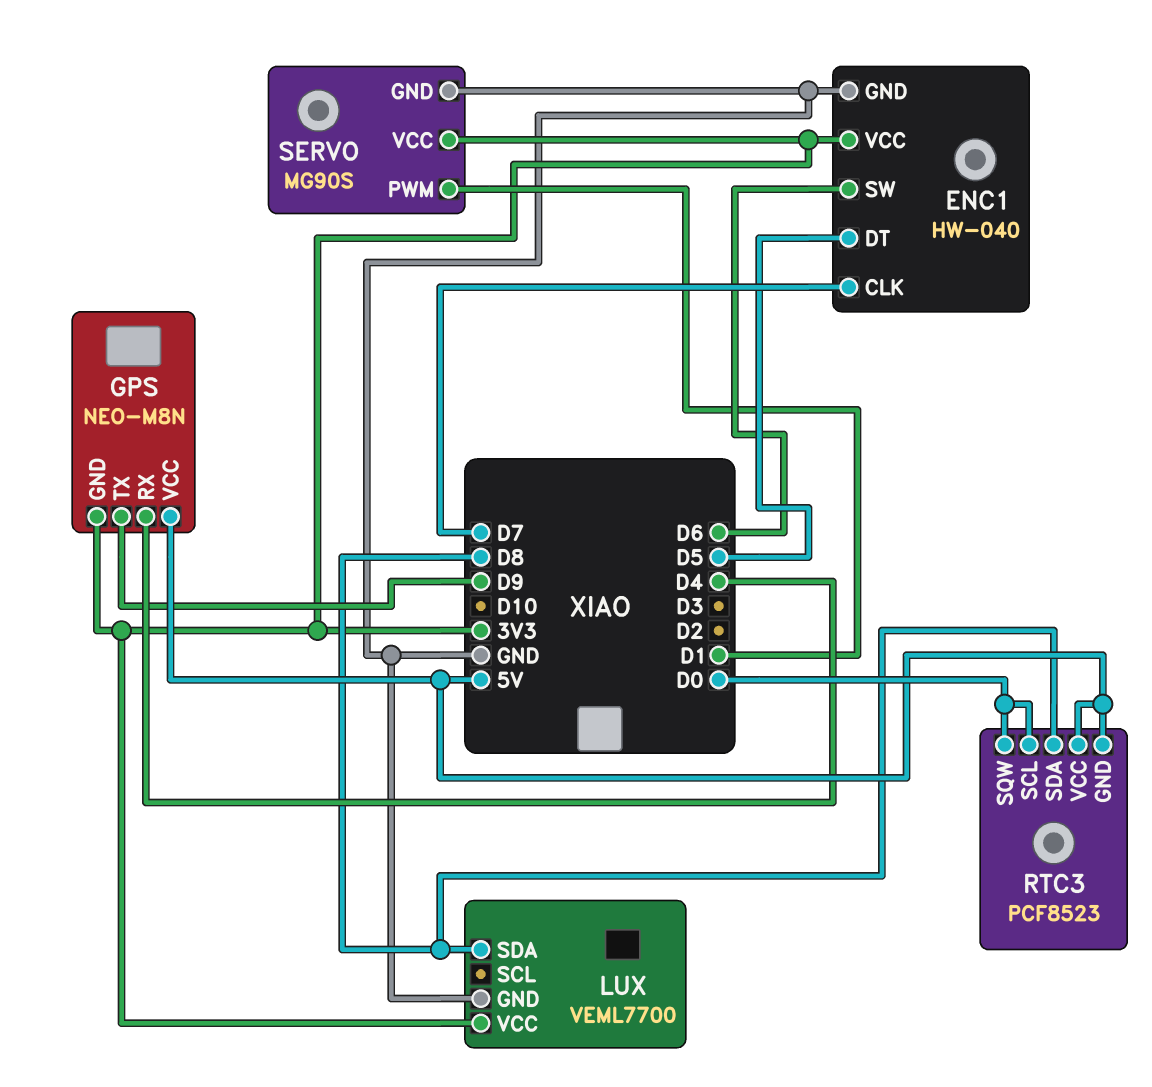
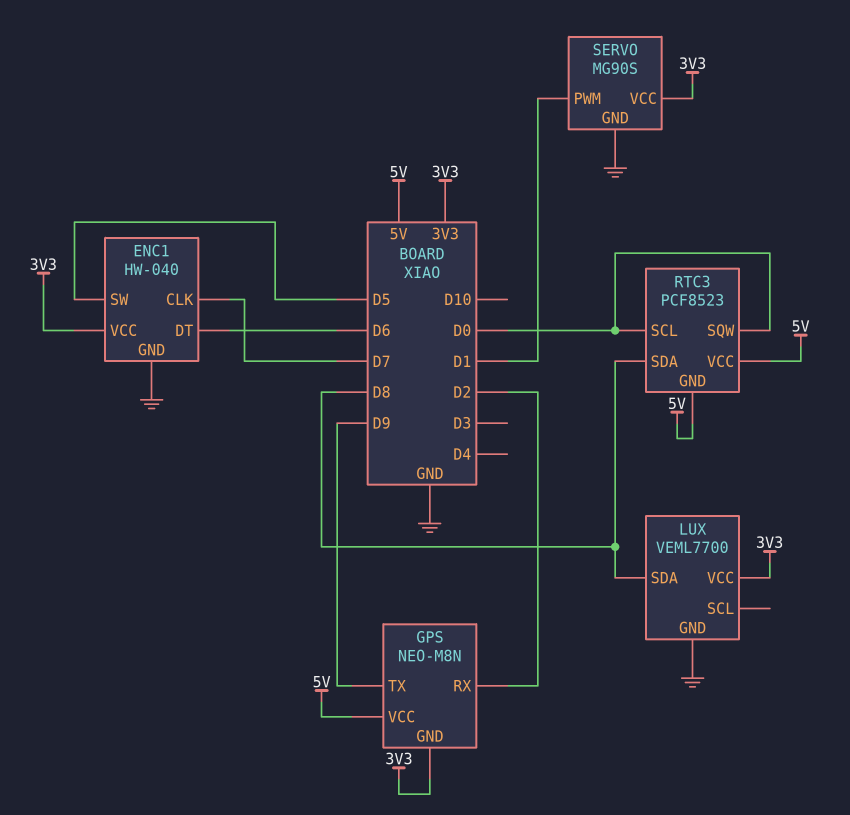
ENC1 pin DT: D5 -> D6
ENC1 pin SW: D6 -> D5
GPS pin RX: D4 -> D2

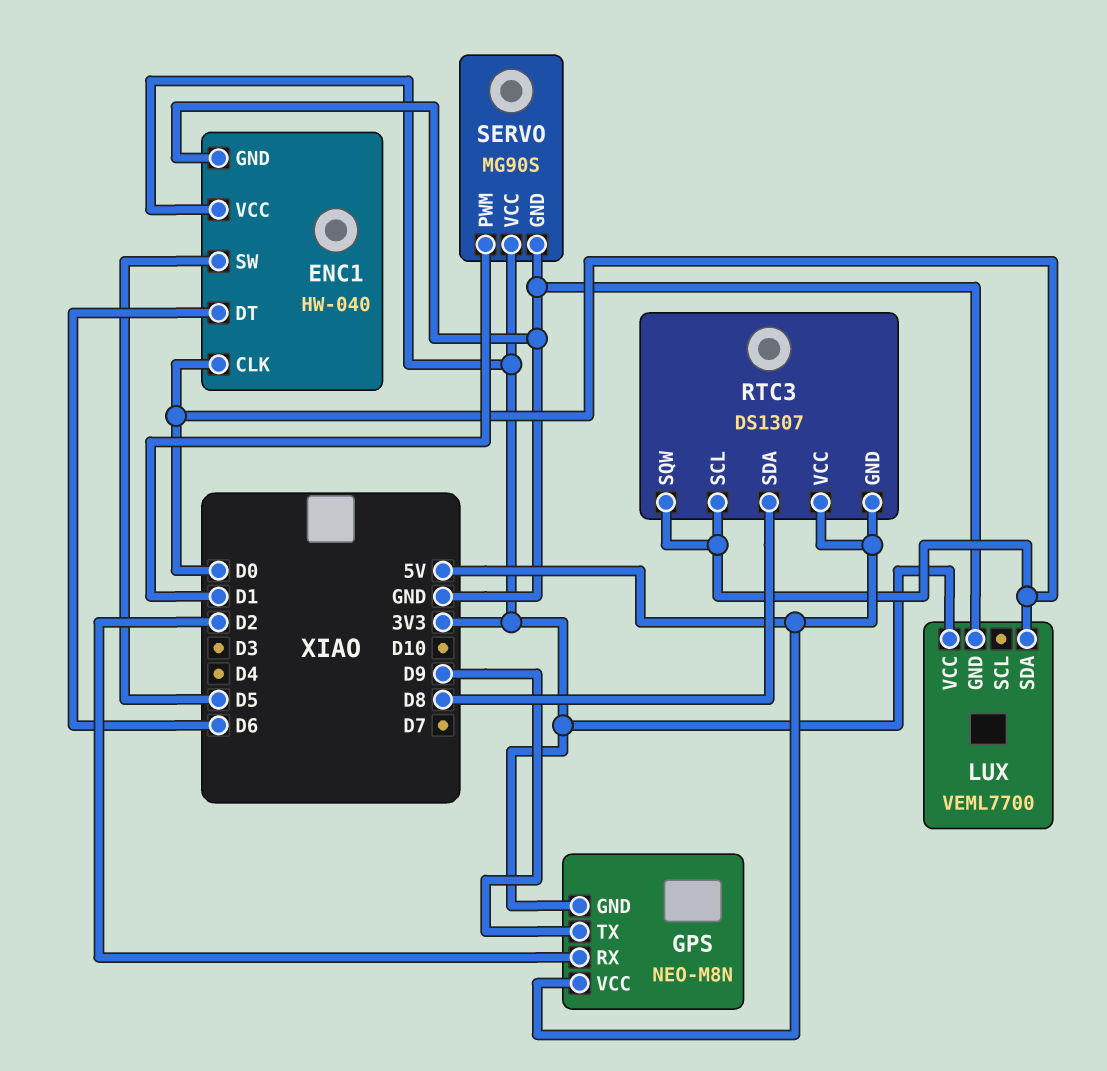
ENC1 pin CLK: D7 -> D0
LUX pin SDA: D8 -> D0
RTC3: PCF8523 -> DS1307

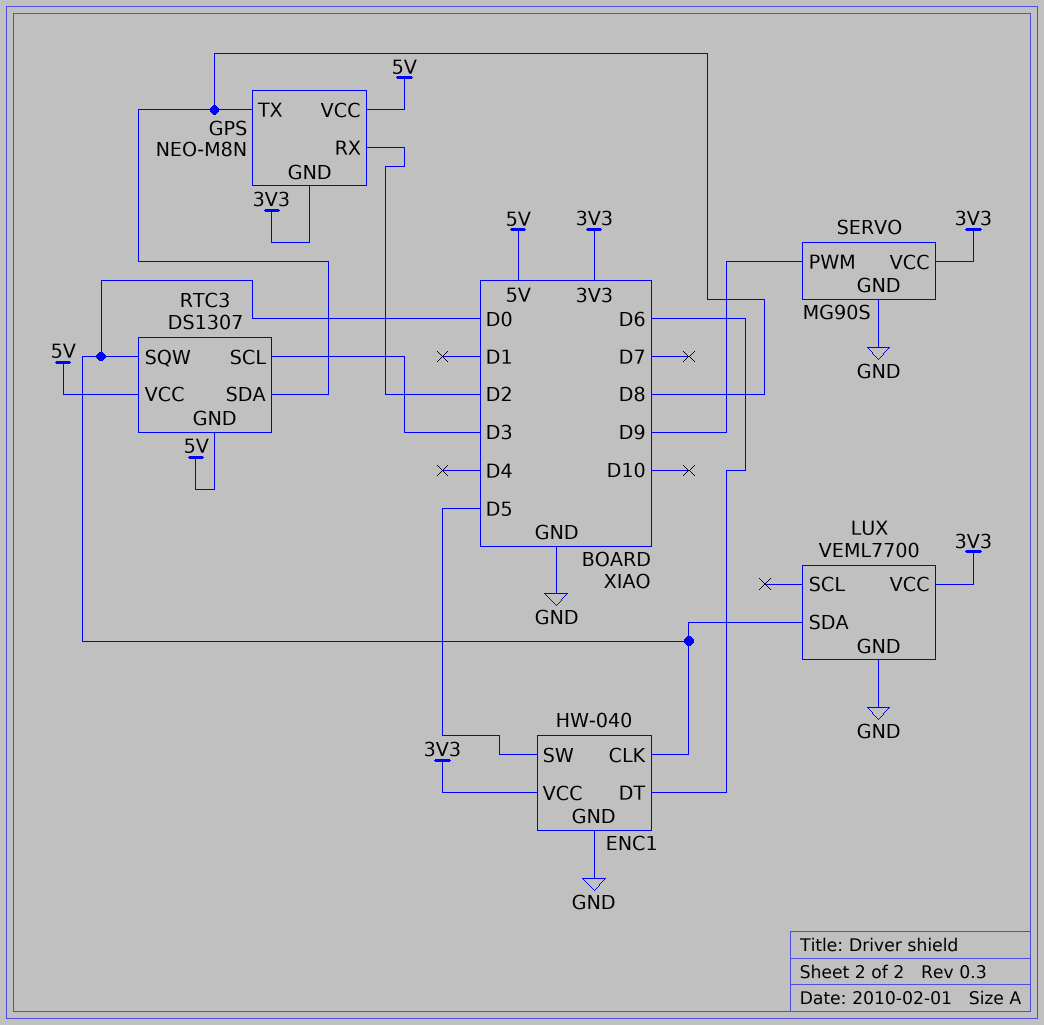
GPS pin TX: D9 -> D8
RTC3 pin SCL: D0 -> D3
SERVO pin PWM: D1 -> D9

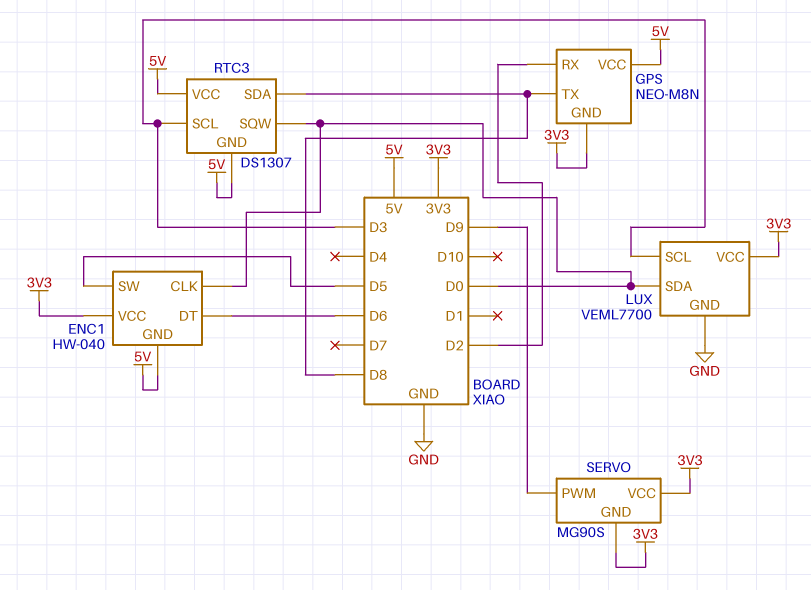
ENC1 pin GND: GND -> 5V
LUX pin SCL: none -> D3
SERVO pin GND: GND -> 3V3

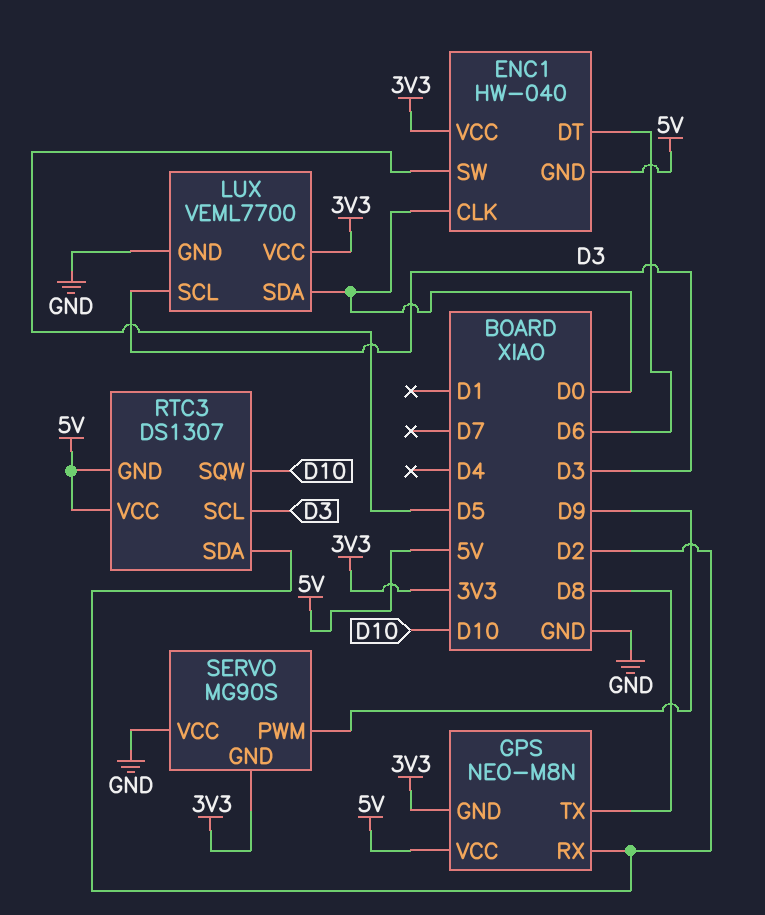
RTC3 pin SDA: D8 -> D2
RTC3 pin SQW: D0 -> D10
SERVO pin VCC: 3V3 -> GND

